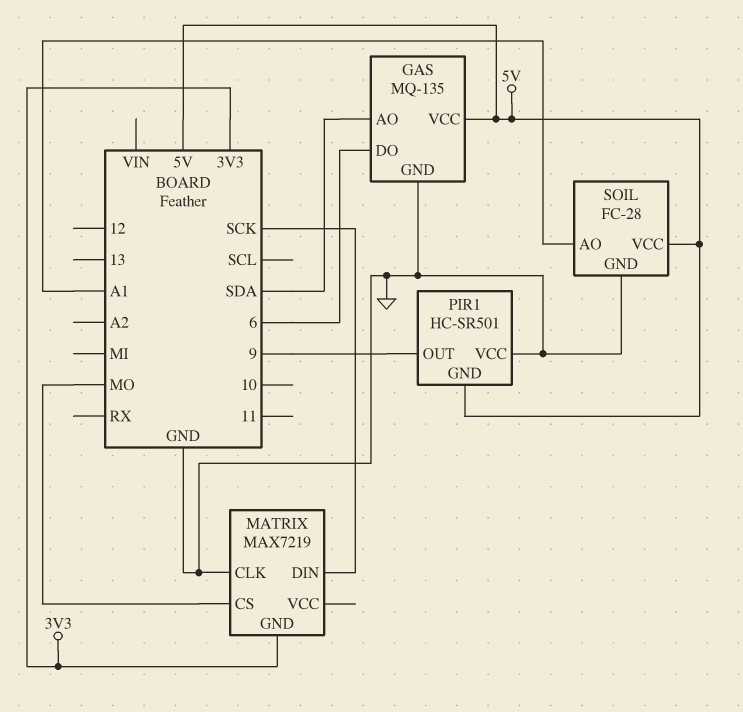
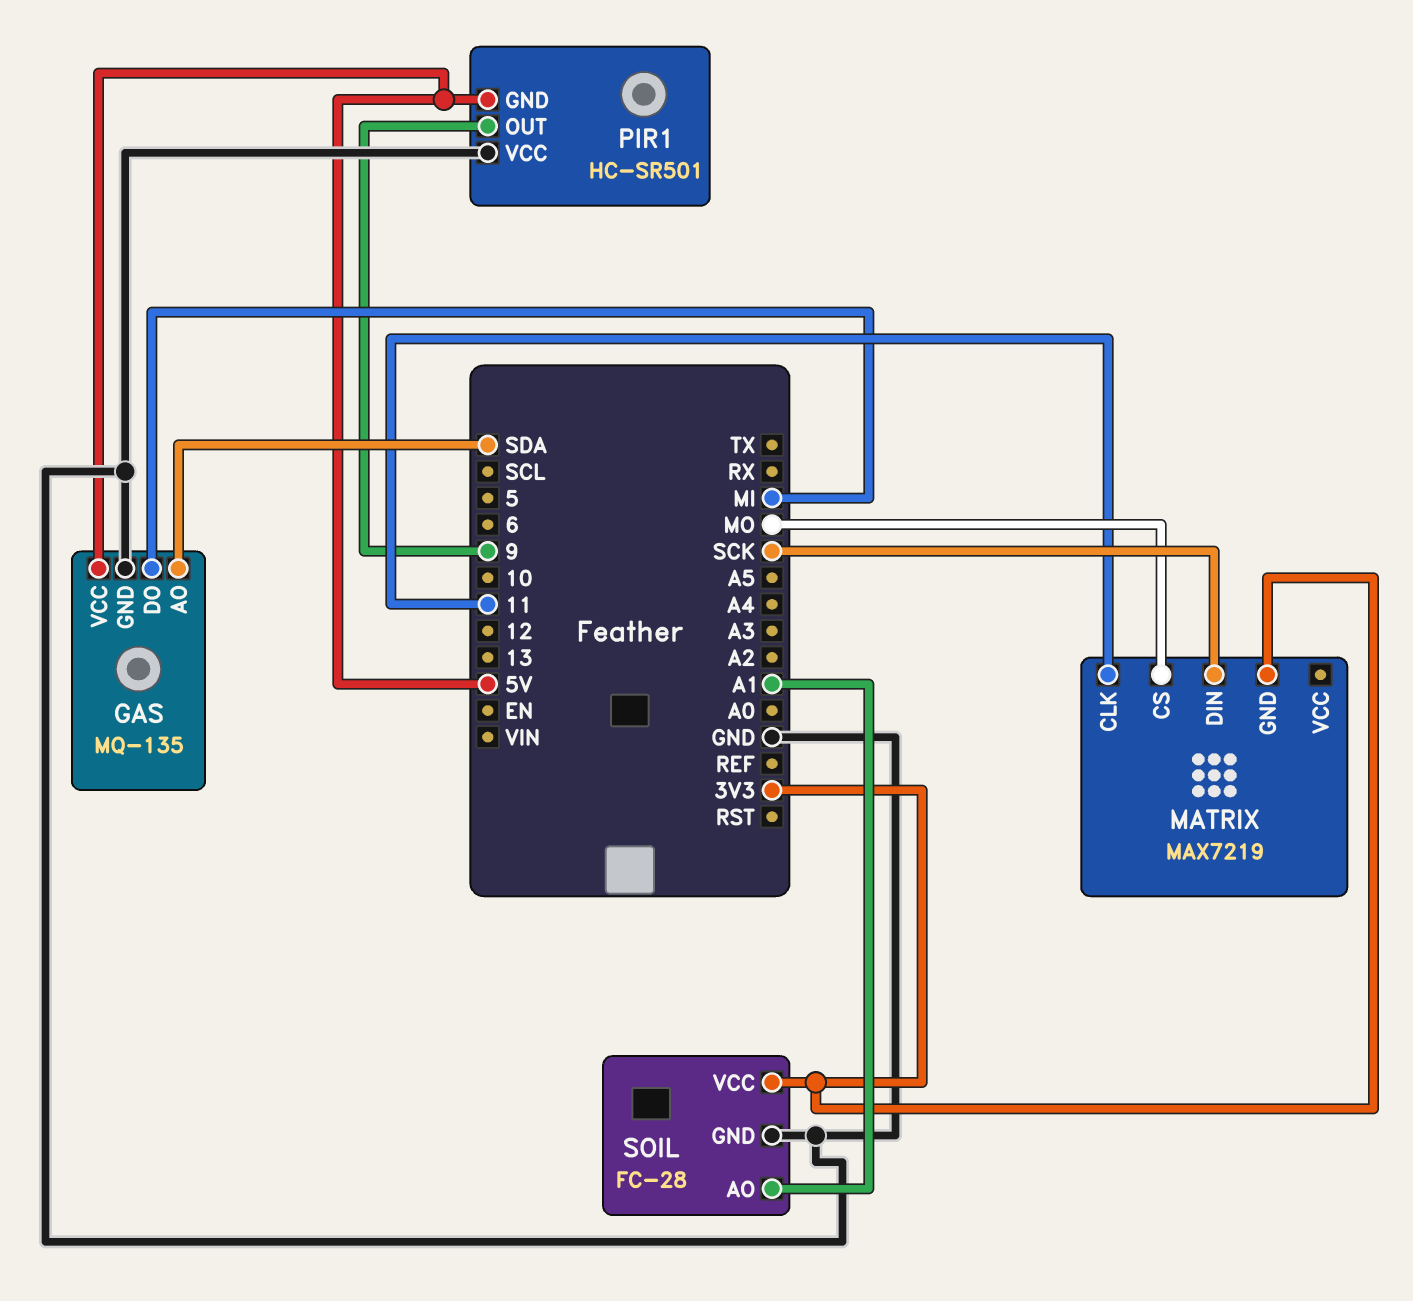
GAS pin DO: 6 -> MI
MATRIX pin CLK: GND -> 11
SOIL pin VCC: 5V -> 3V3

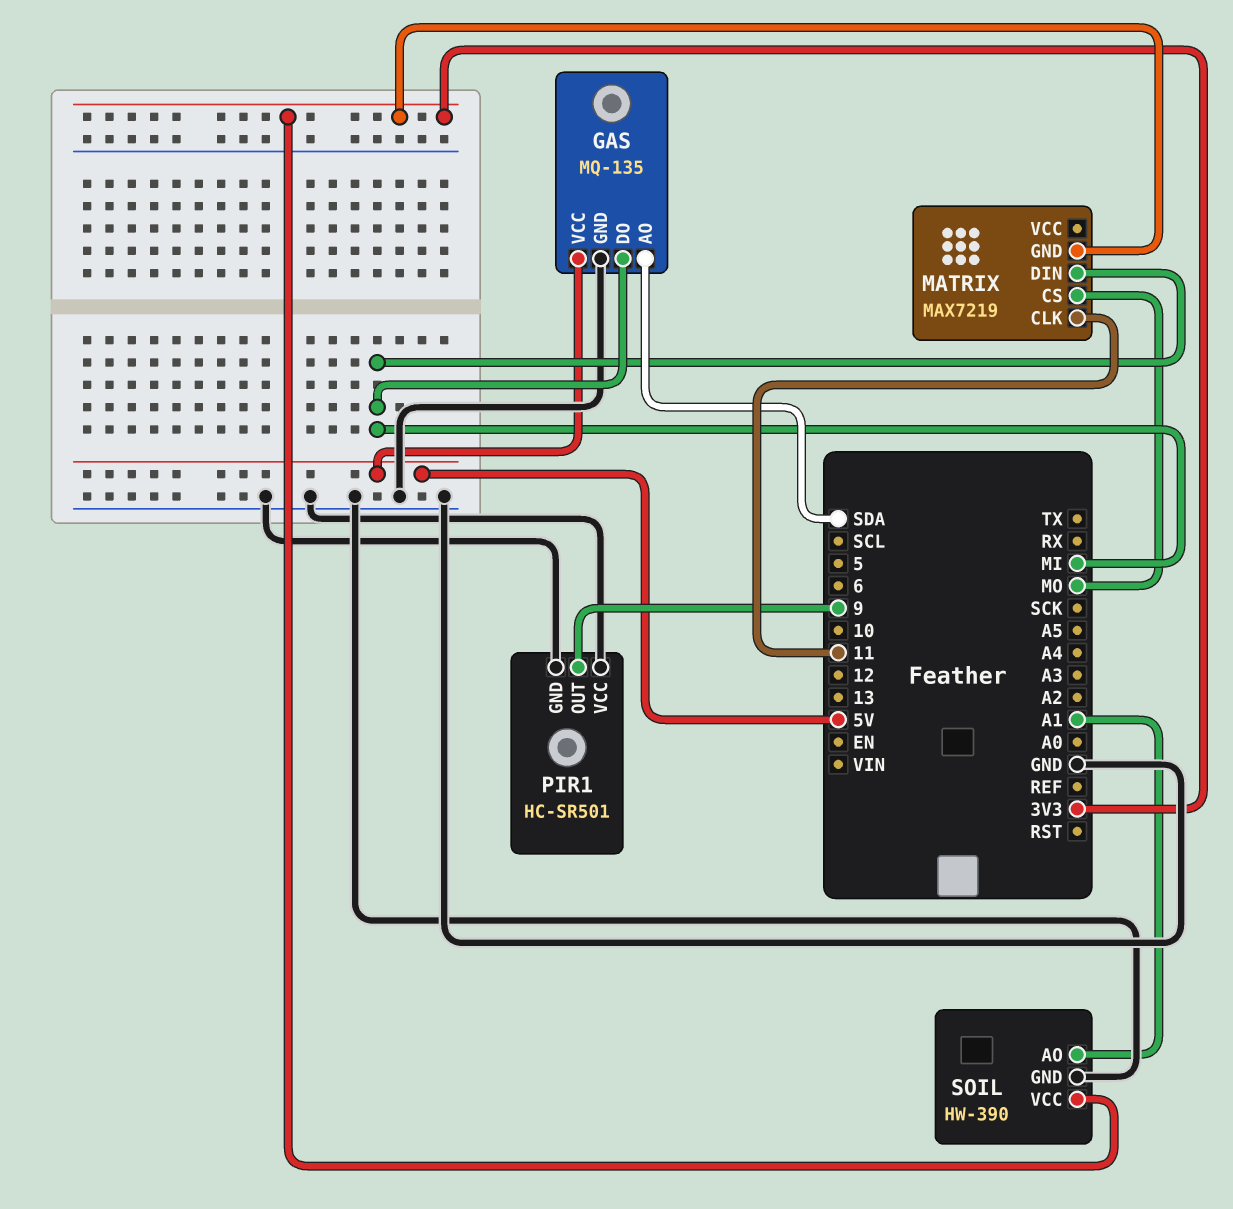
MATRIX pin DIN: SCK -> MI
PIR1 pin GND: 5V -> GND
SOIL: FC-28 -> HW-390

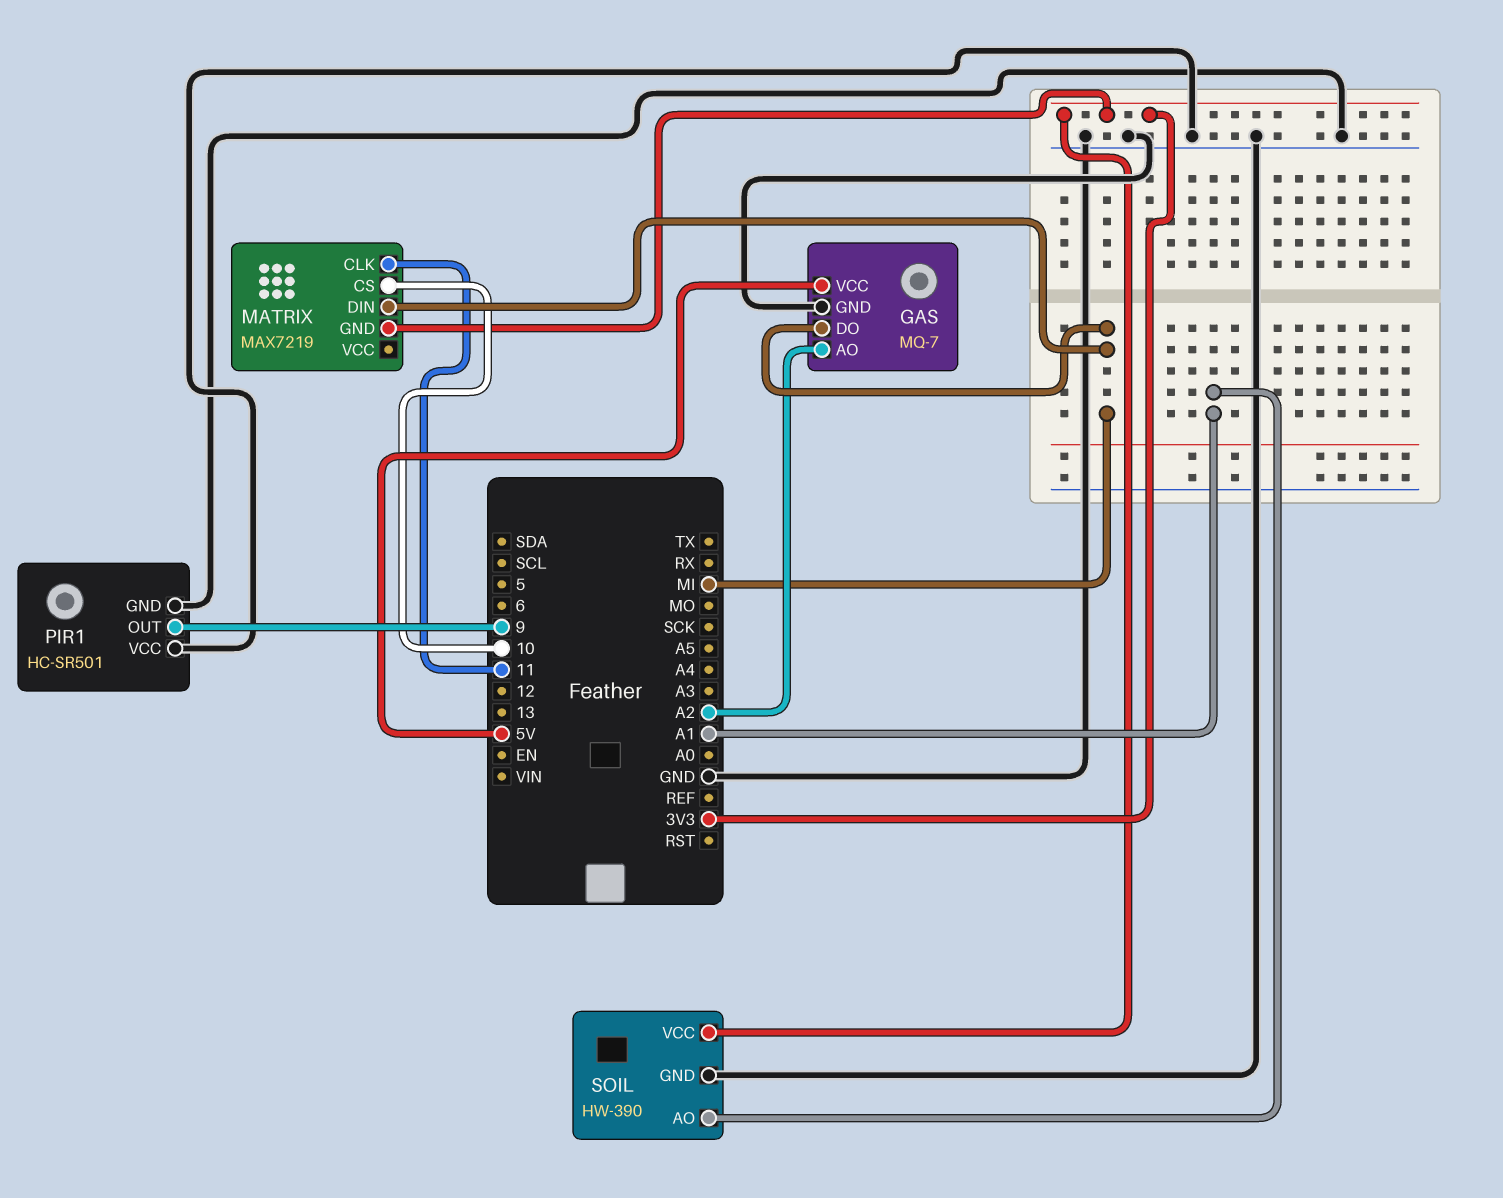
GAS: MQ-135 -> MQ-7
GAS pin AO: SDA -> A2
MATRIX pin CS: MO -> 10

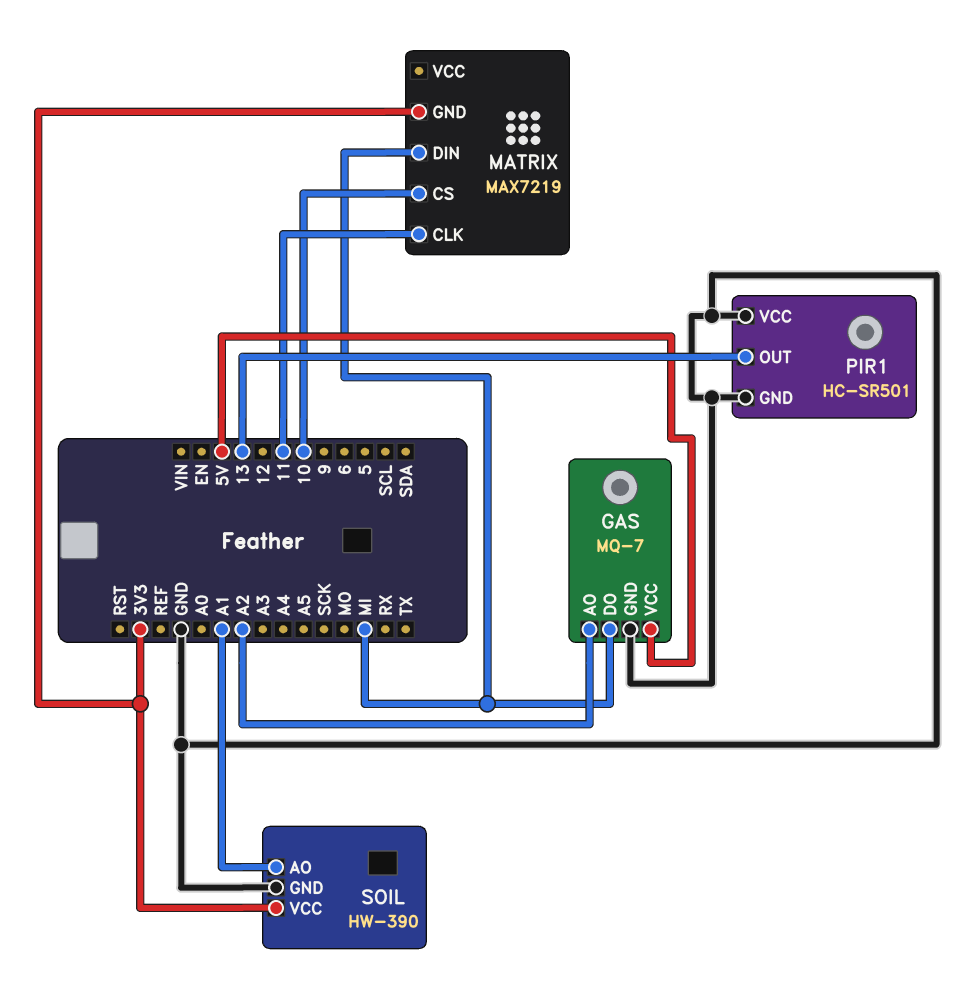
PIR1 pin OUT: 9 -> 13

